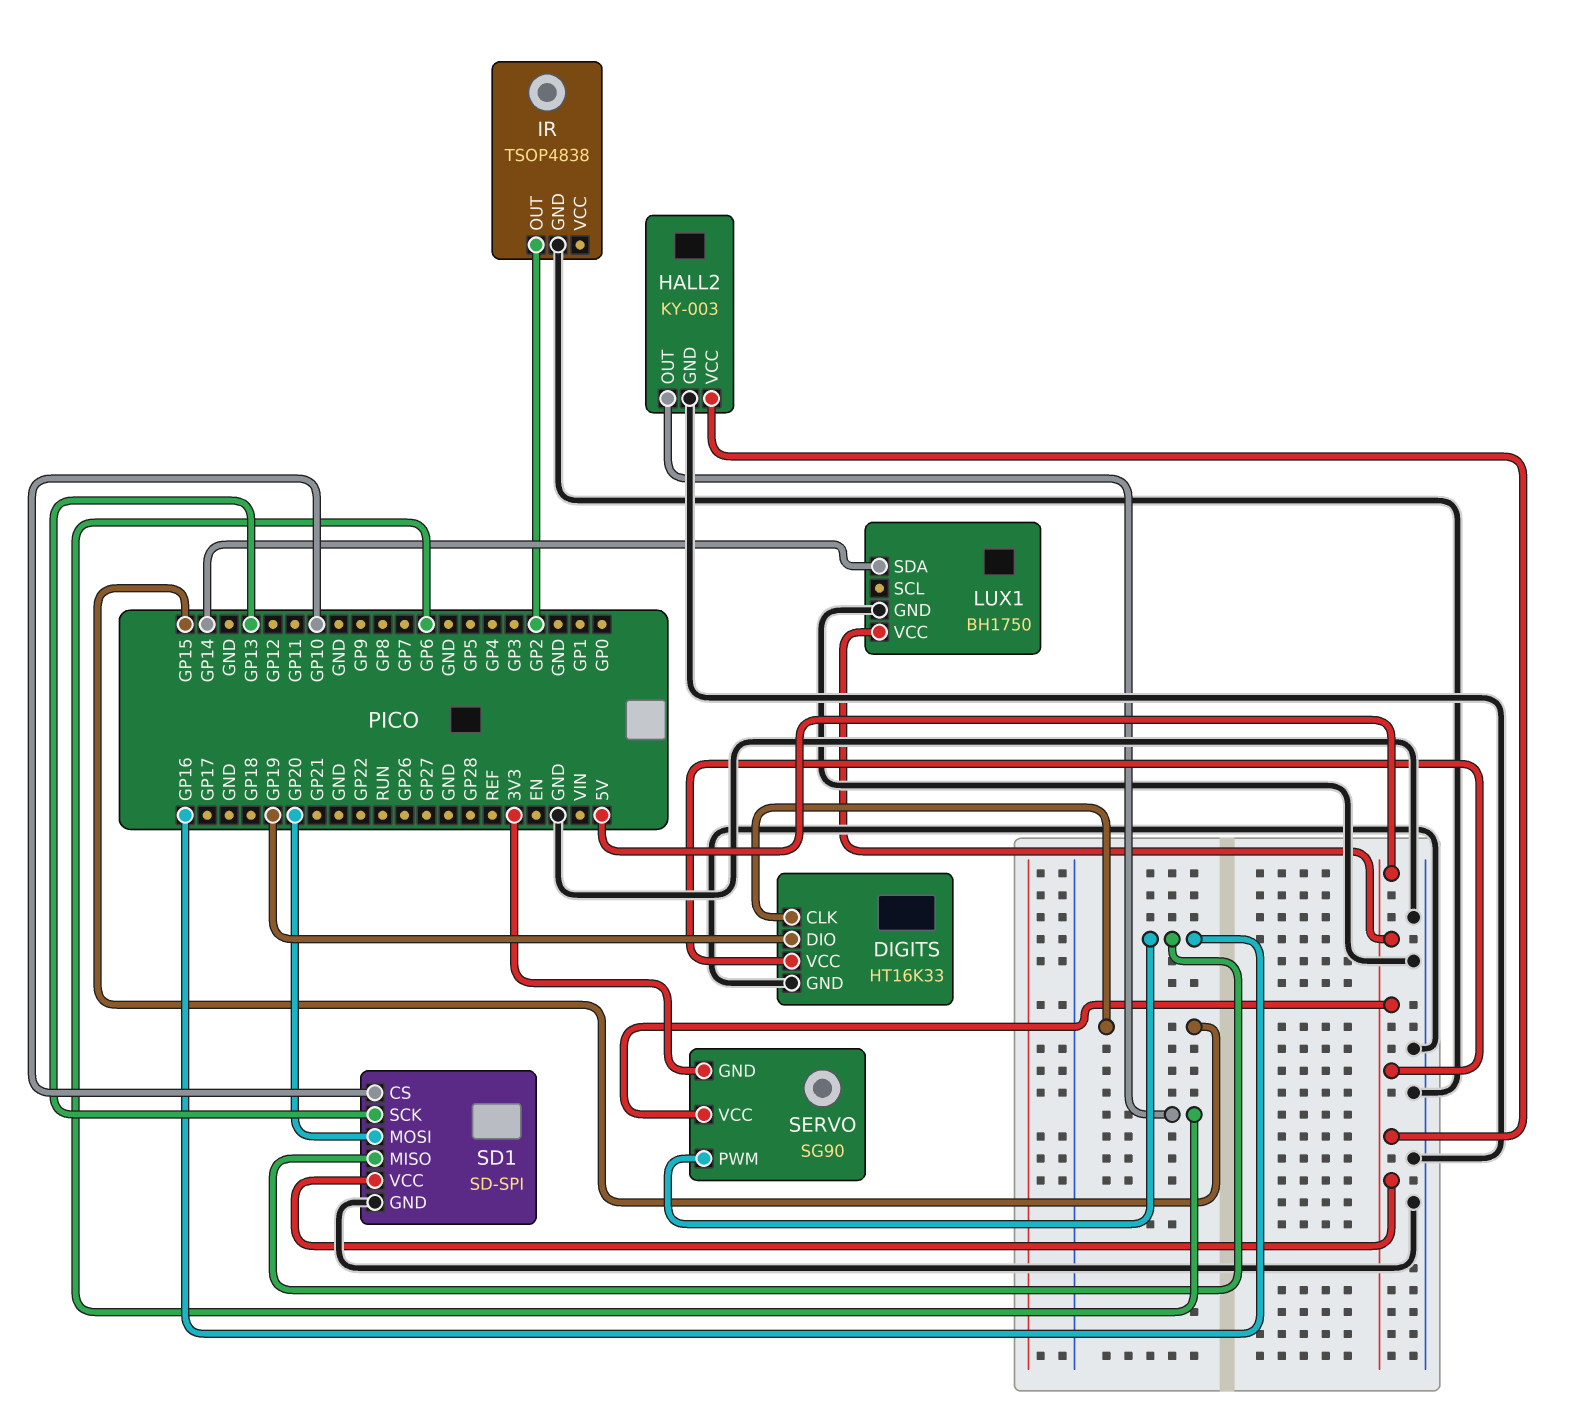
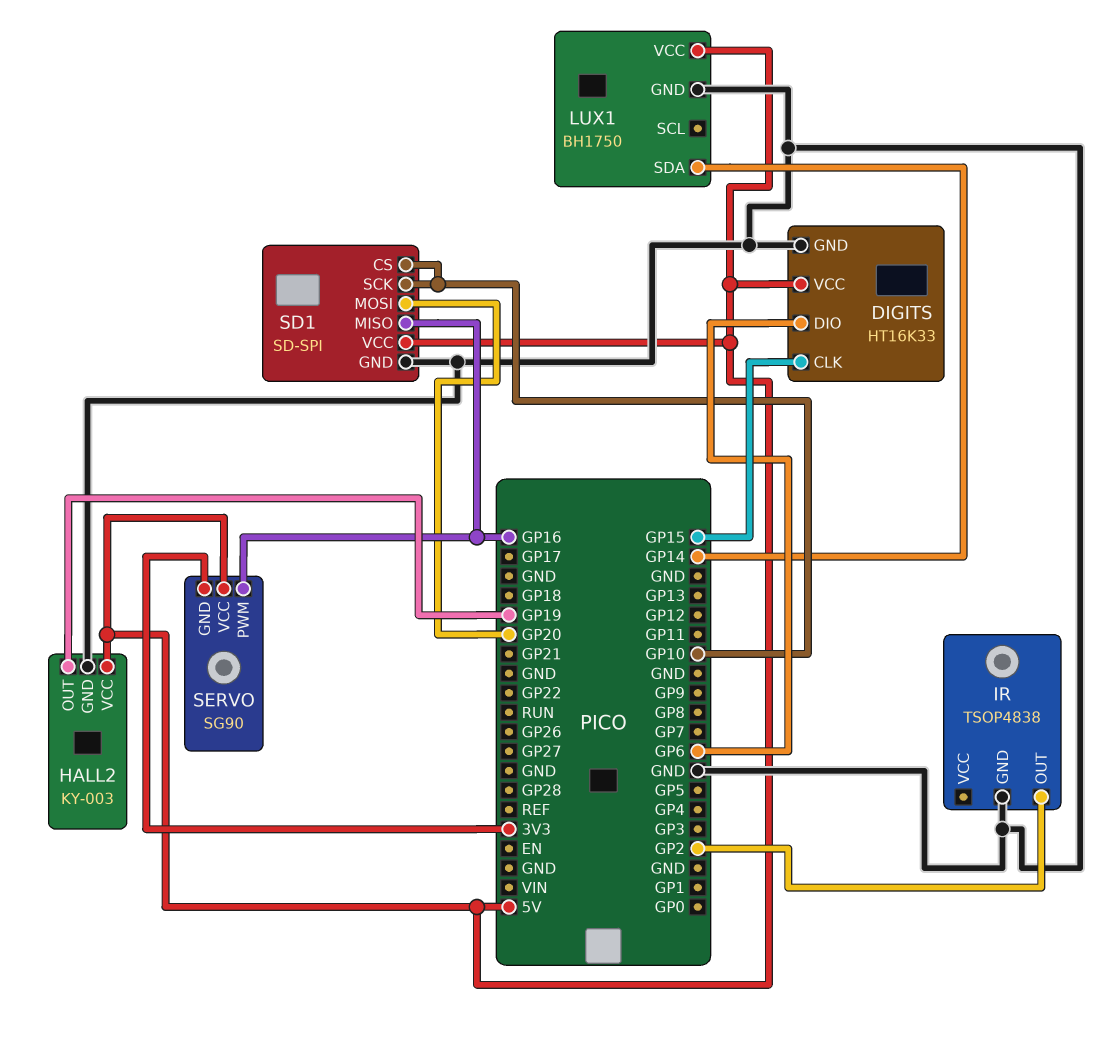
DIGITS pin DIO: GP19 -> GP6
HALL2 pin OUT: GP6 -> GP19
SD1 pin SCK: GP13 -> GP10

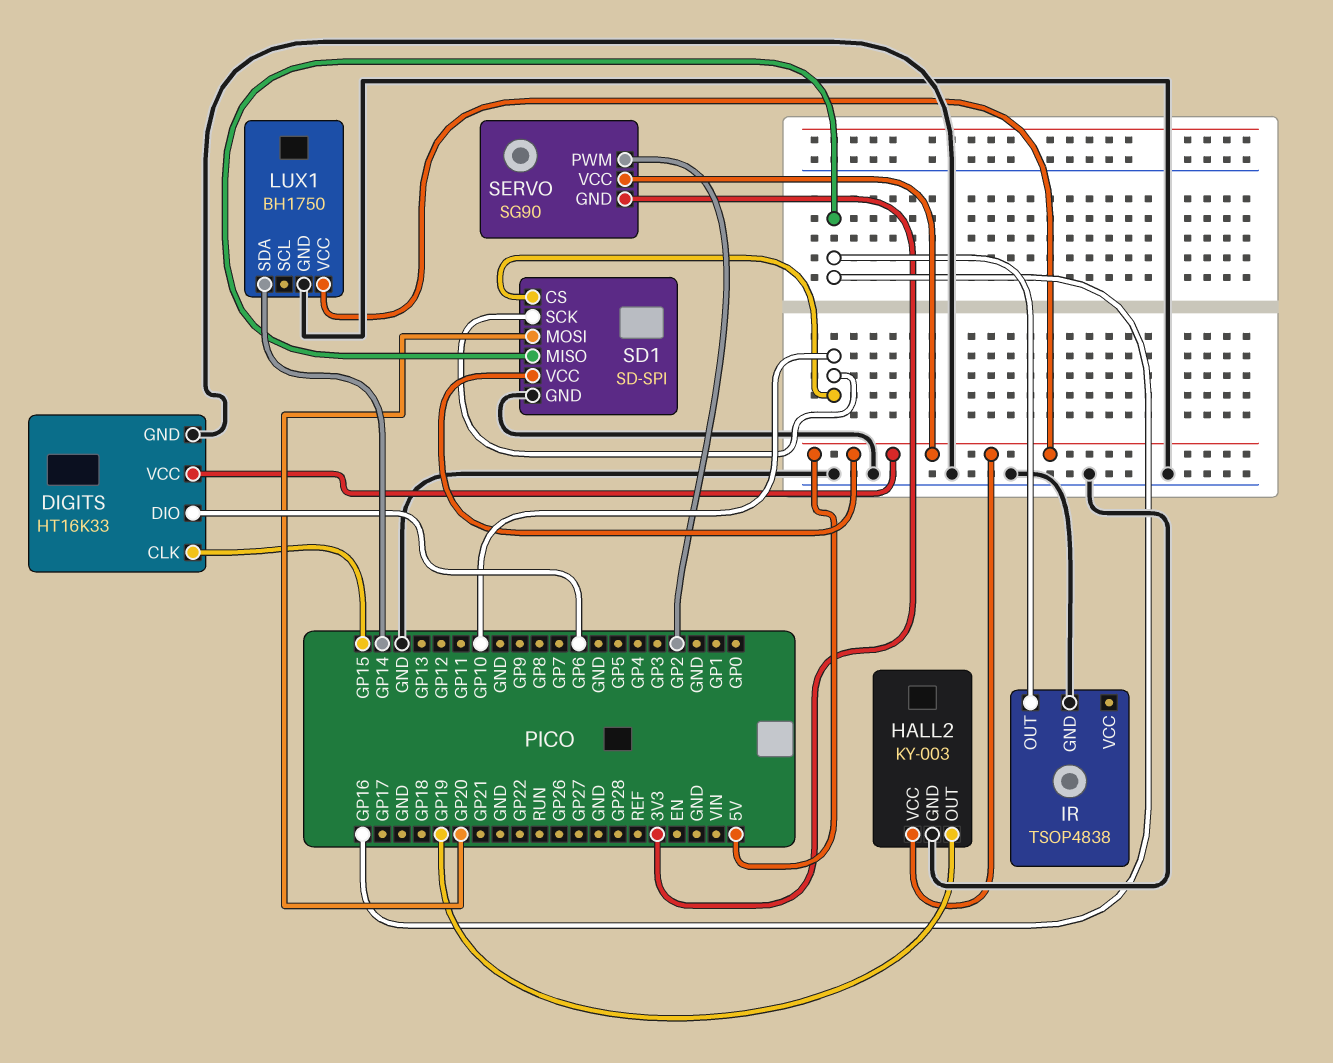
IR pin OUT: GP2 -> GP16
SERVO pin PWM: GP16 -> GP2

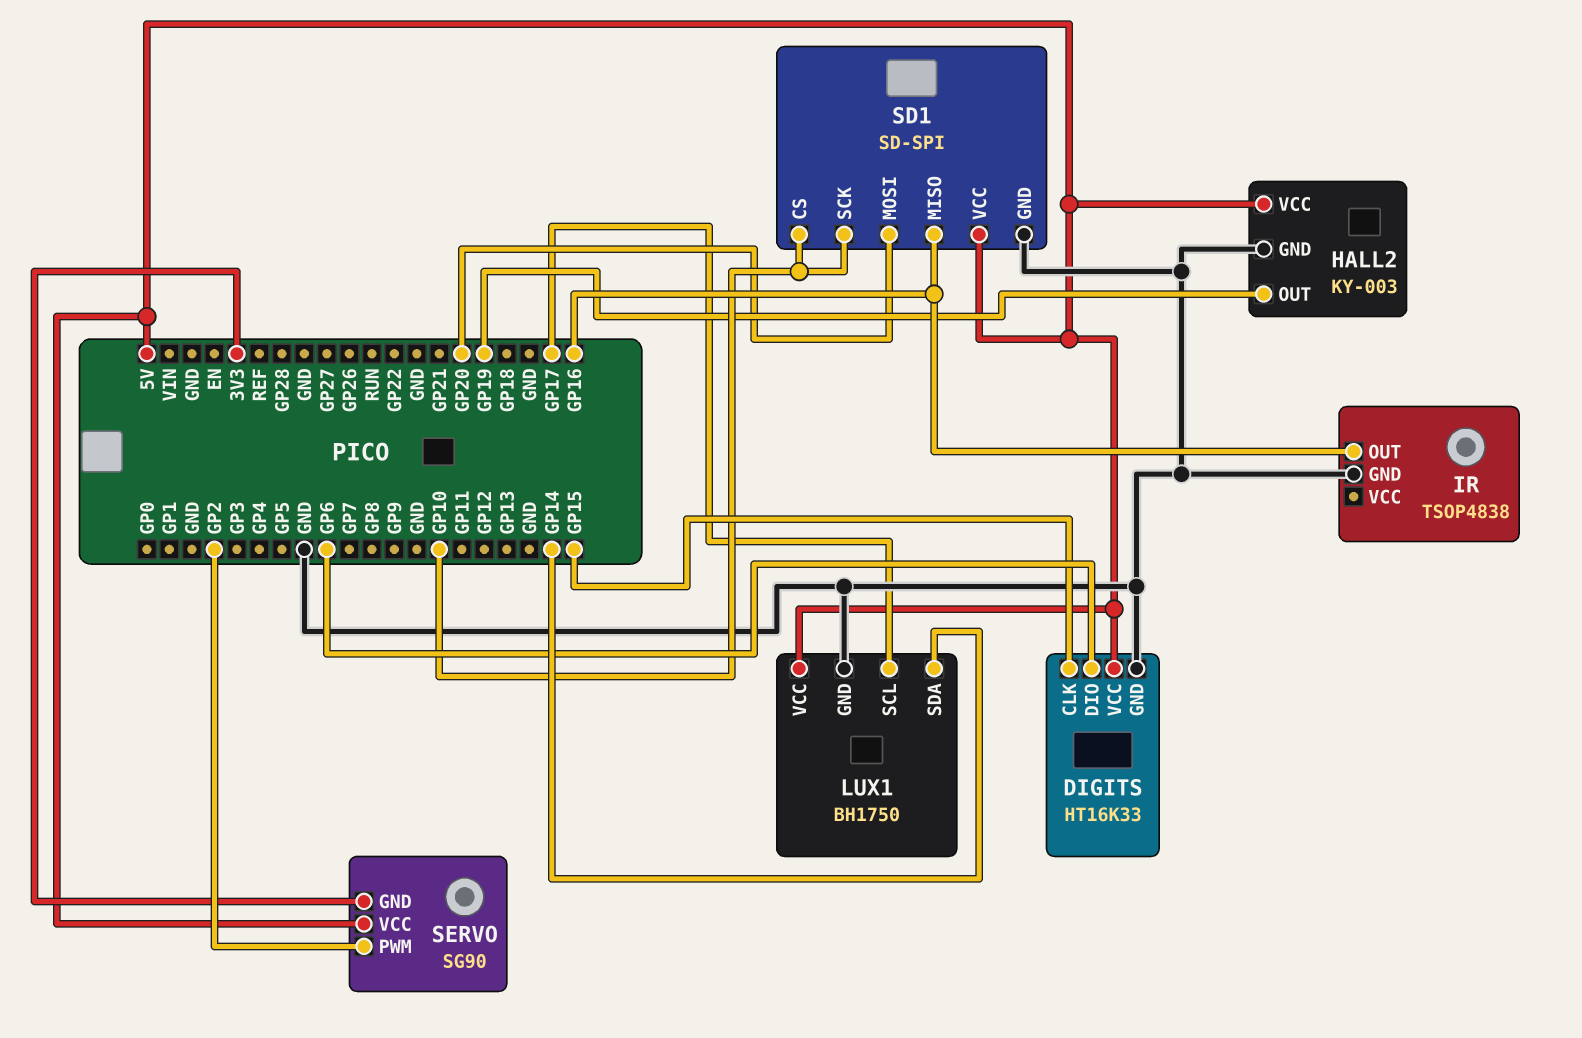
LUX1 pin SCL: none -> GP17

